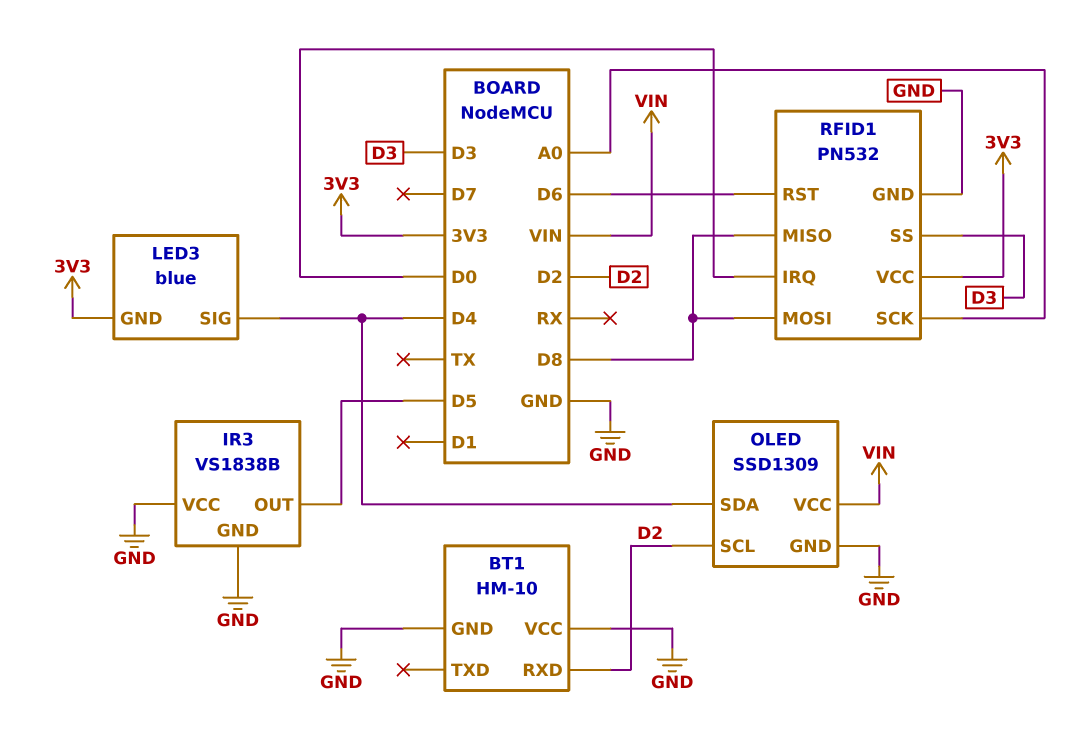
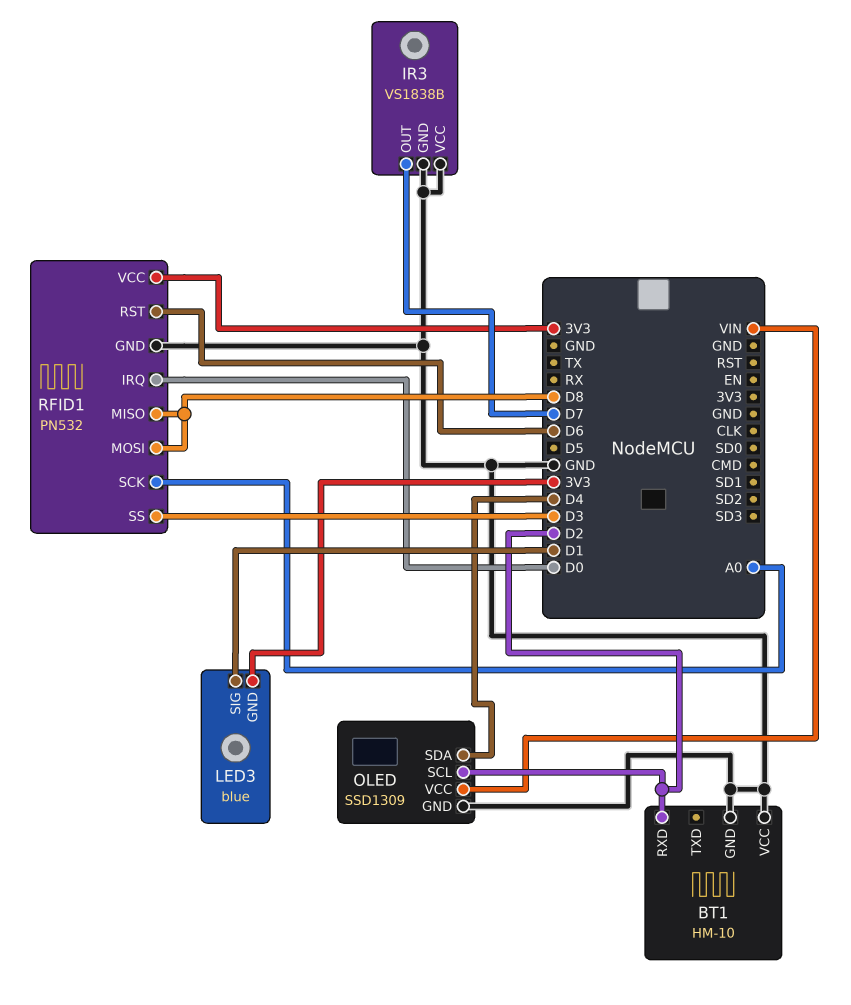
IR3 pin OUT: D5 -> D7
LED3 pin SIG: D4 -> D1

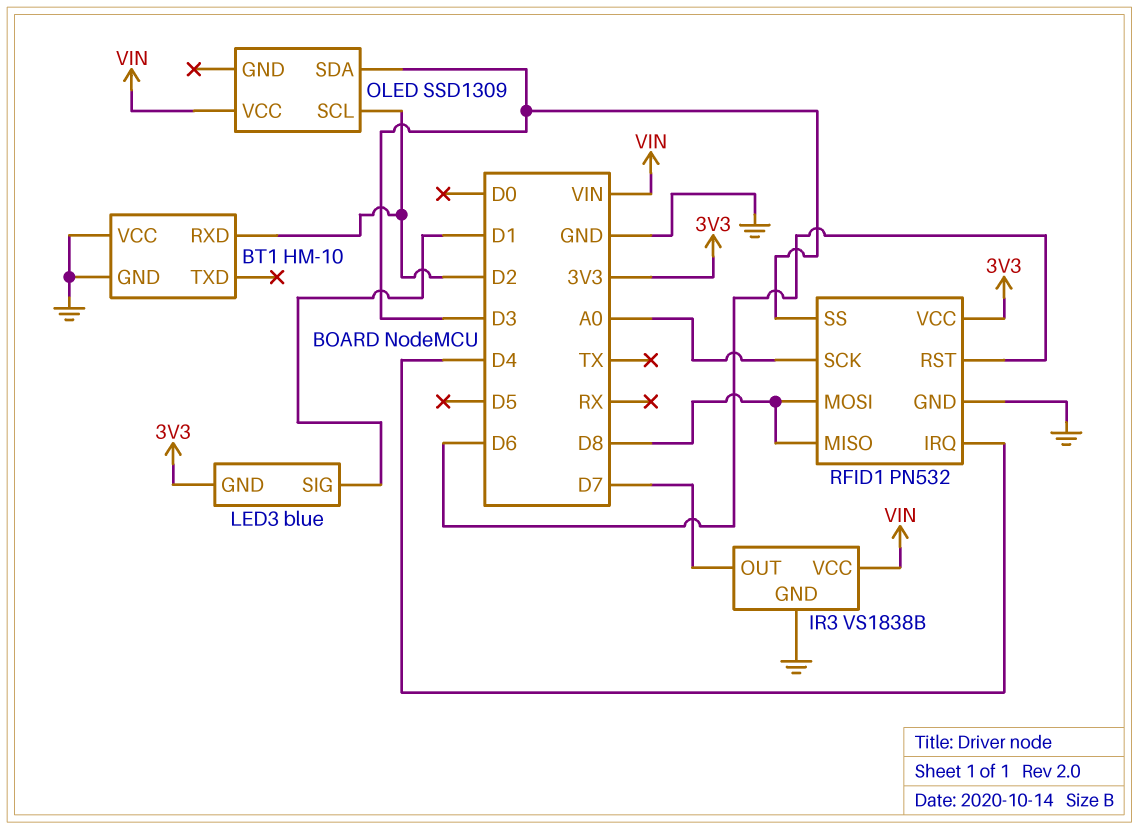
IR3 pin VCC: GND -> VIN
OLED pin GND: GND -> none
OLED pin SDA: D4 -> D3
RFID1 pin IRQ: D0 -> D4

